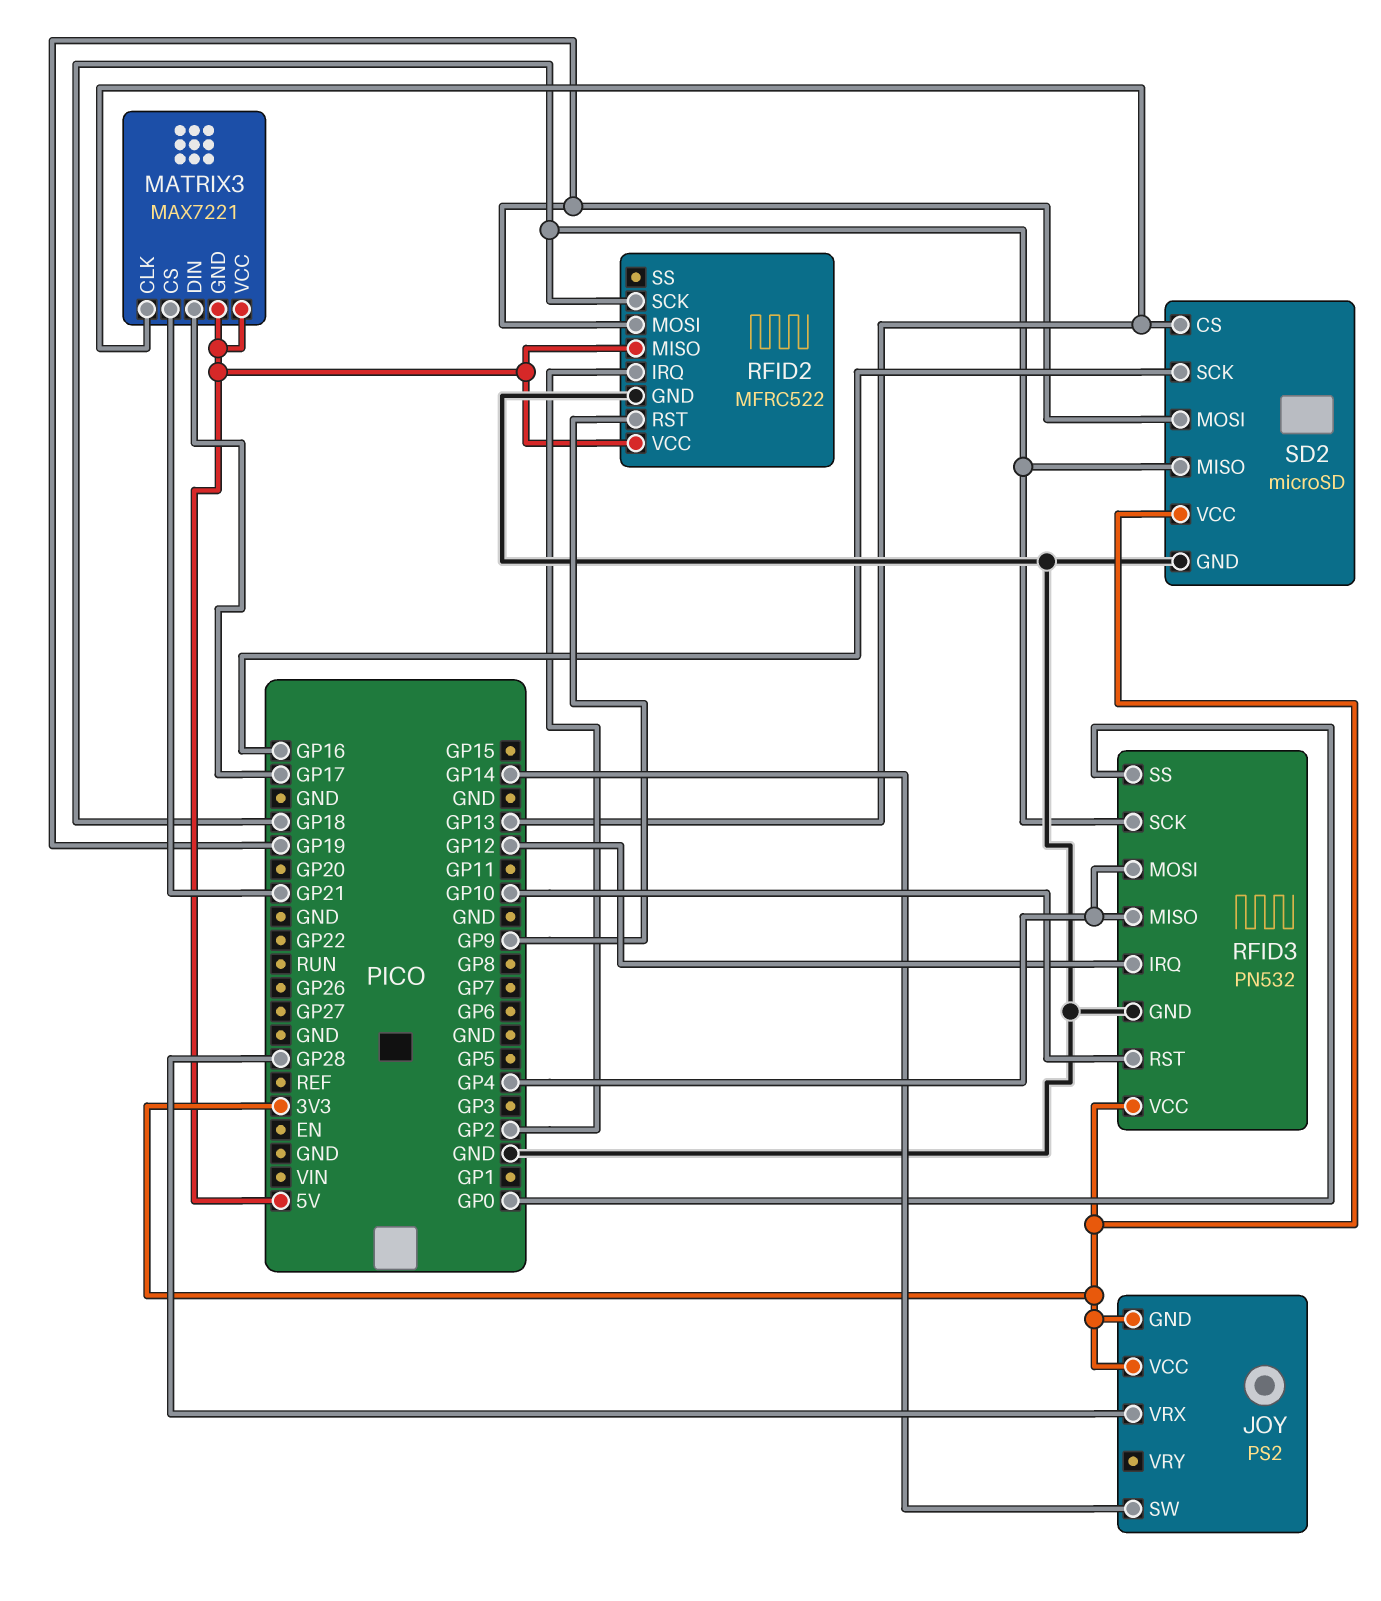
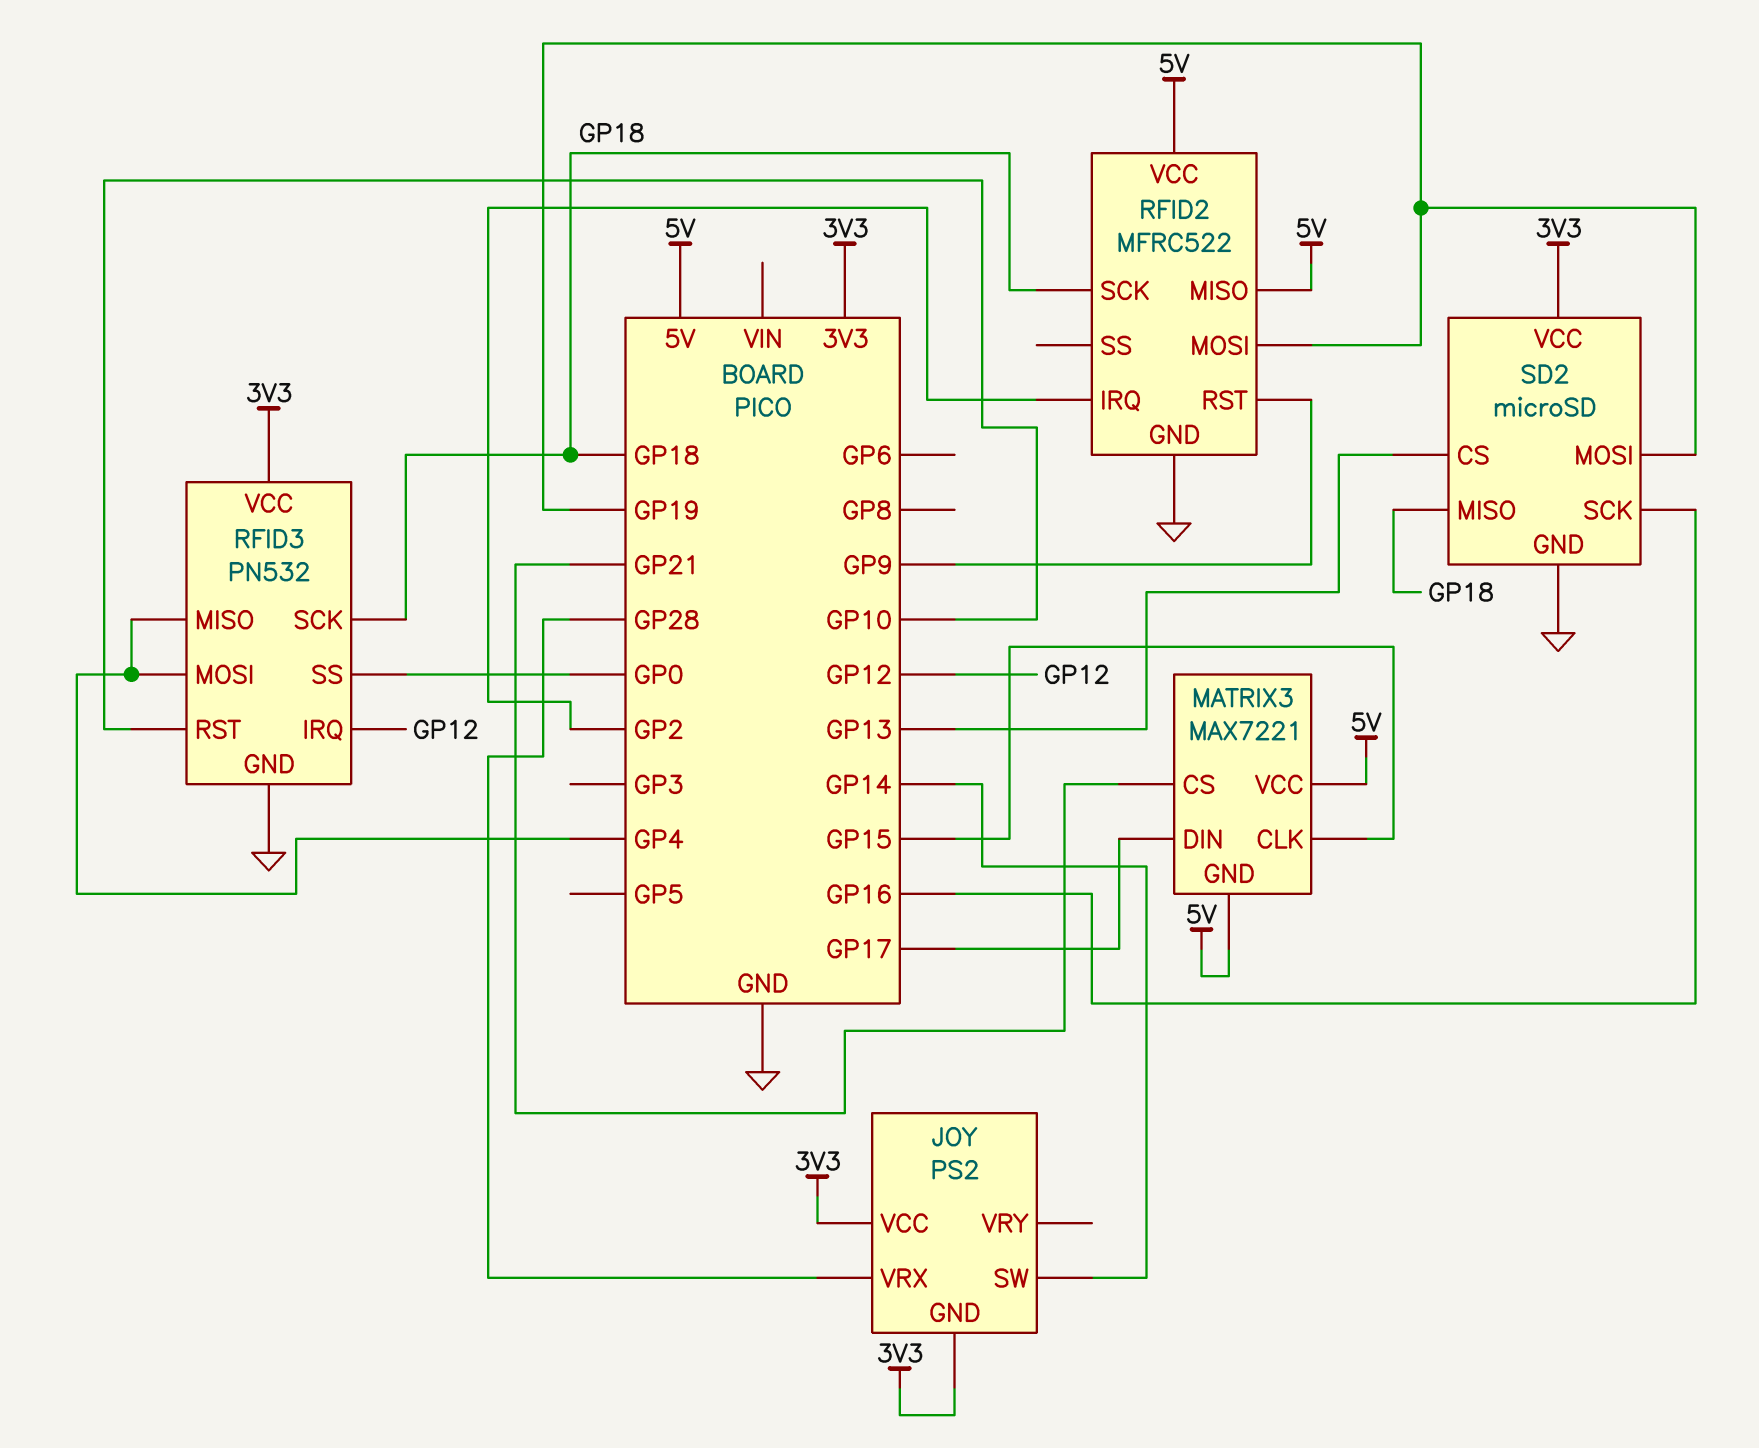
MATRIX3 pin CLK: GP13 -> GP15

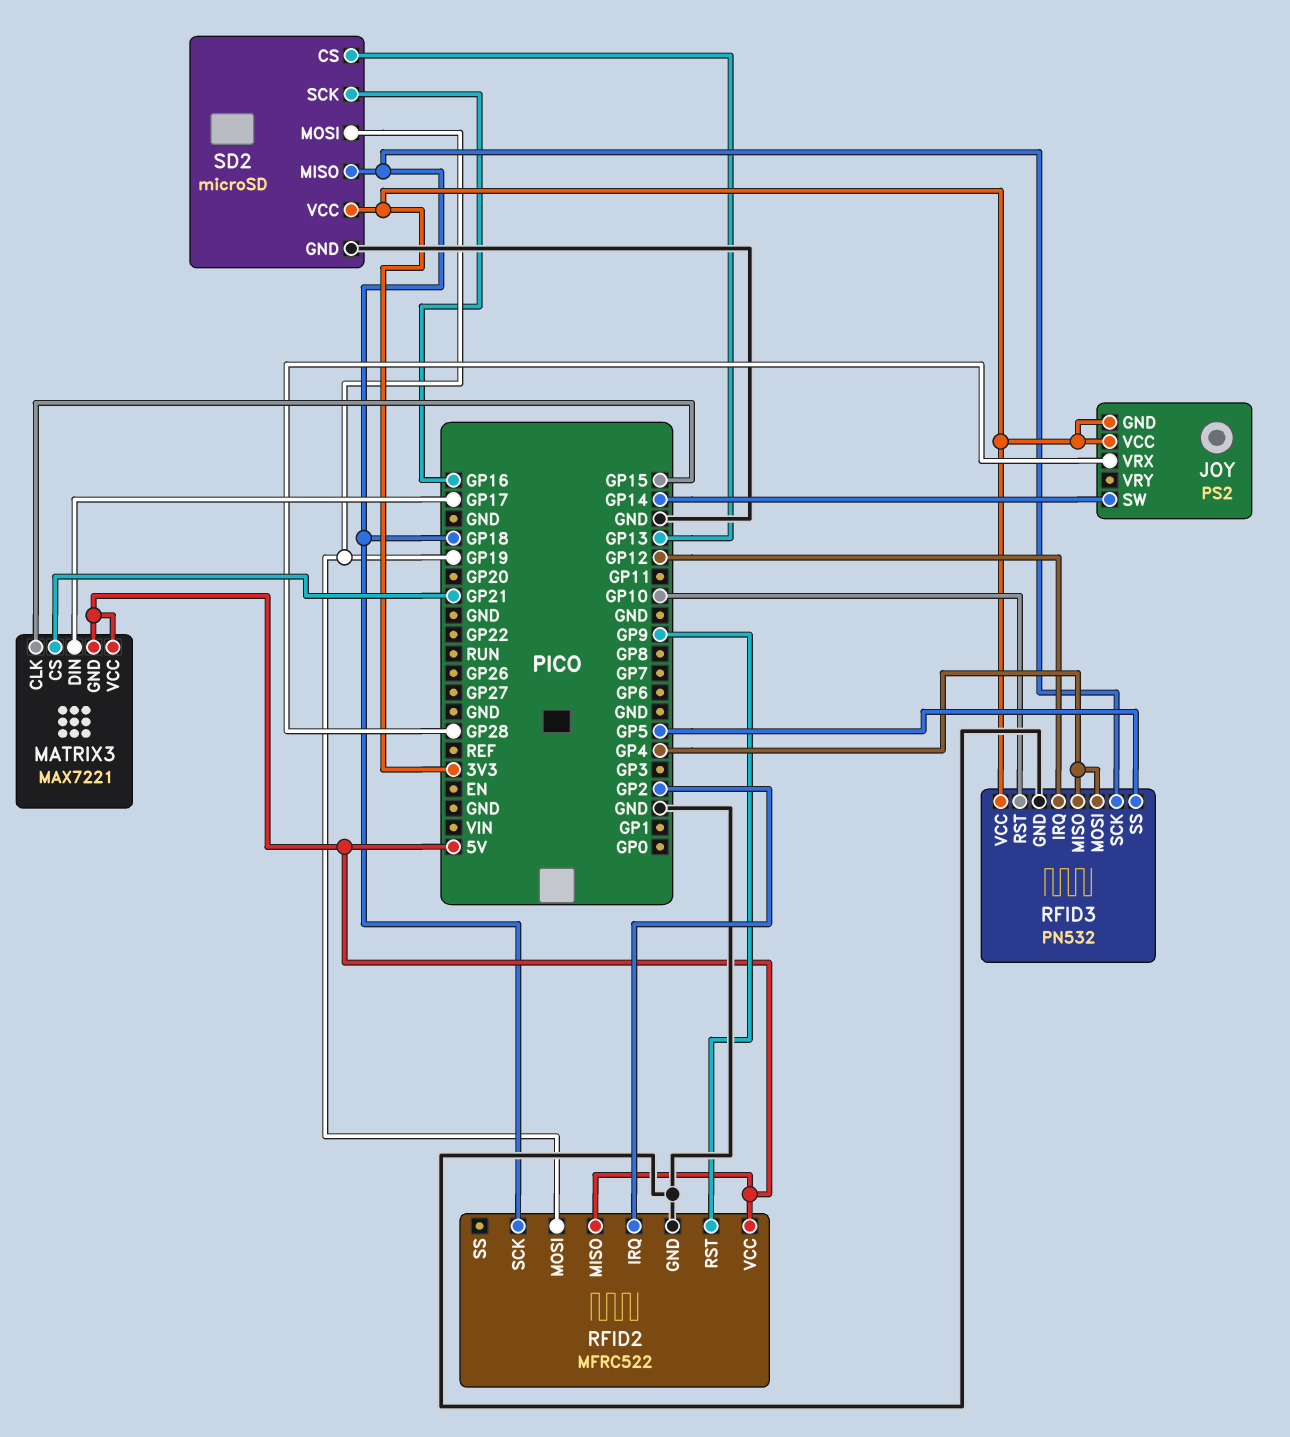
RFID3 pin SS: GP0 -> GP5

